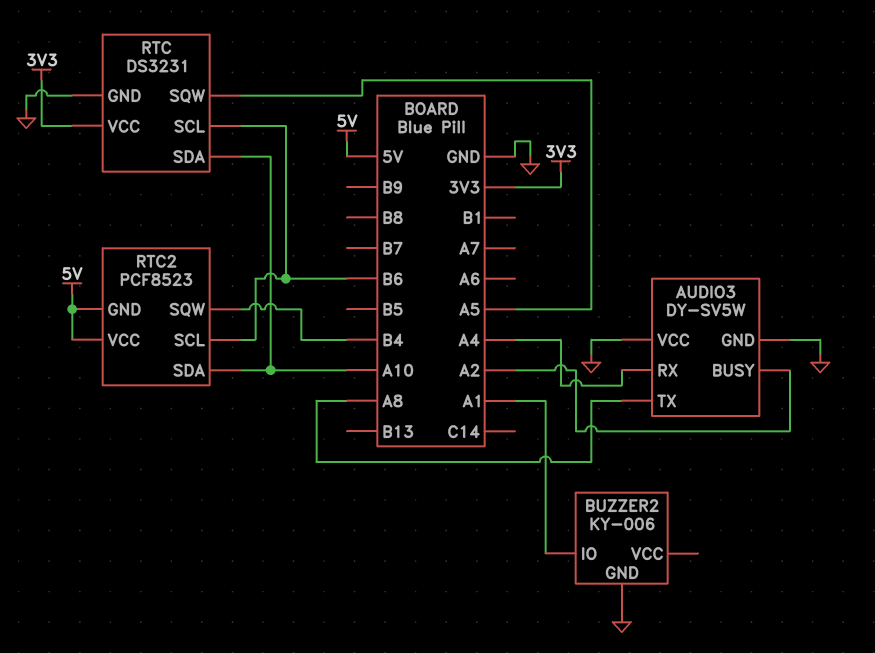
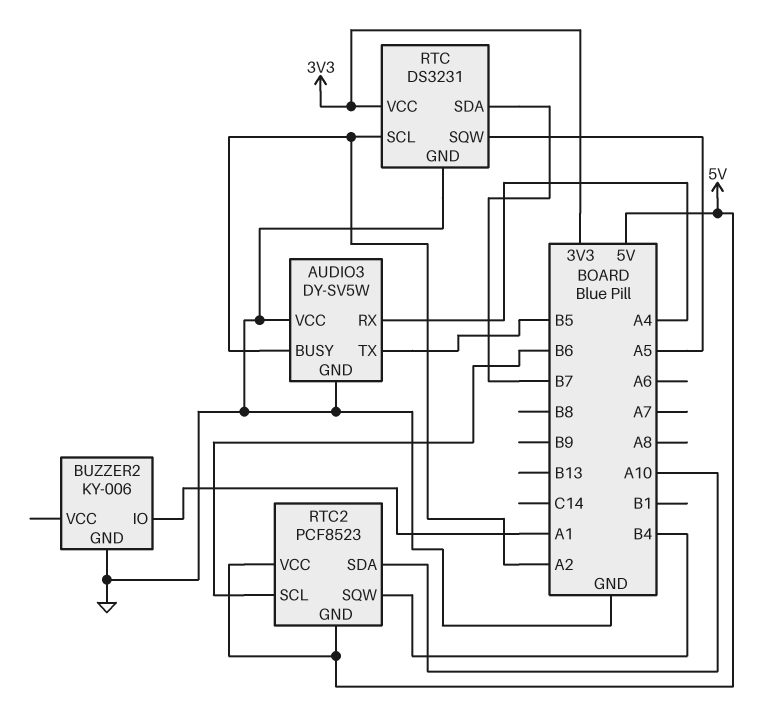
AUDIO3 pin TX: A8 -> B5
RTC pin SCL: B6 -> A2
RTC pin SDA: A10 -> B7

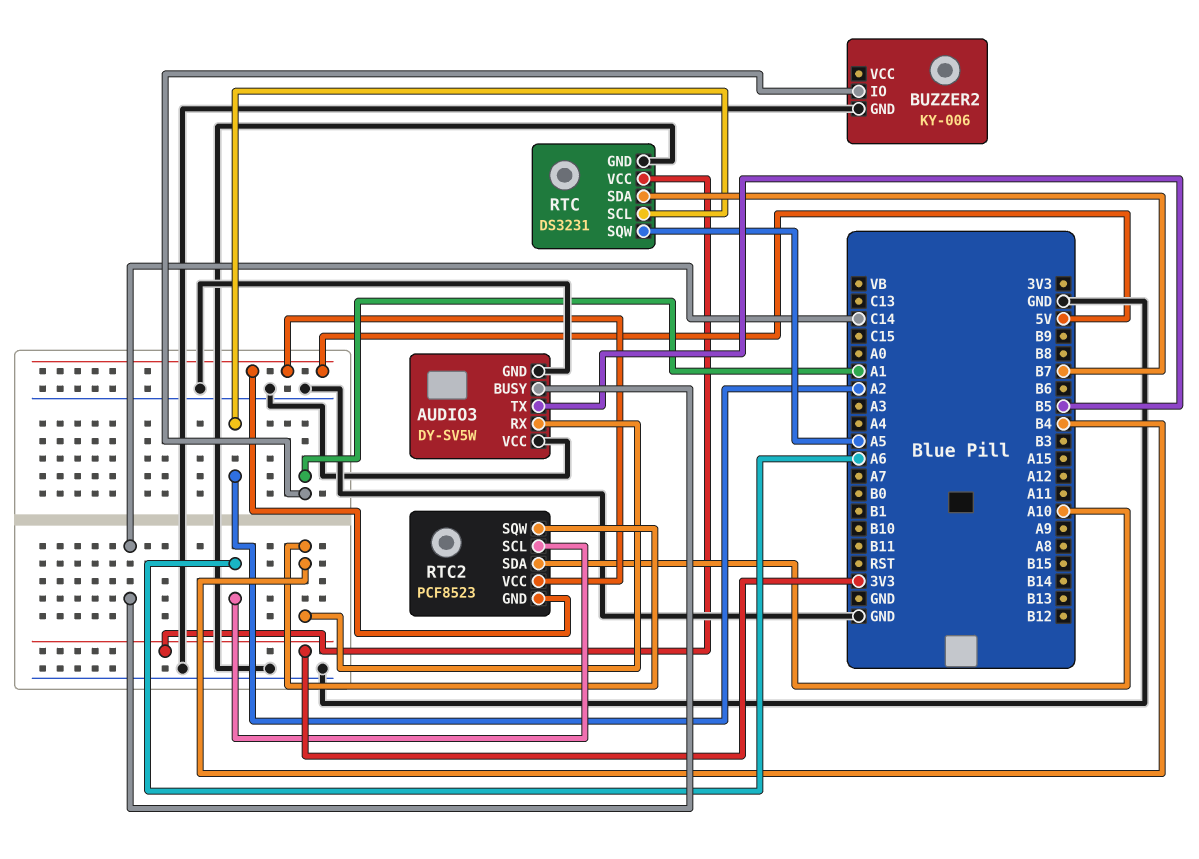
AUDIO3 pin BUSY: A2 -> C14
AUDIO3 pin RX: A4 -> B4
RTC2 pin SCL: B6 -> A6

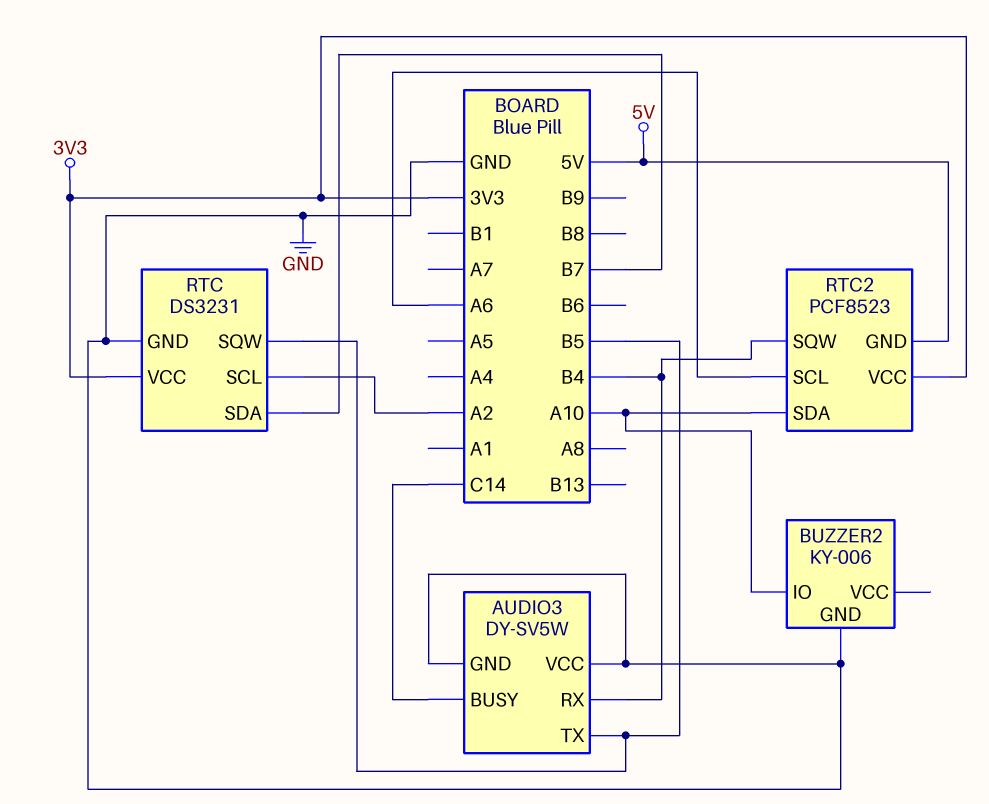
BUZZER2 pin IO: A1 -> A10
RTC pin SQW: A5 -> B5
RTC2 pin VCC: 5V -> 3V3

